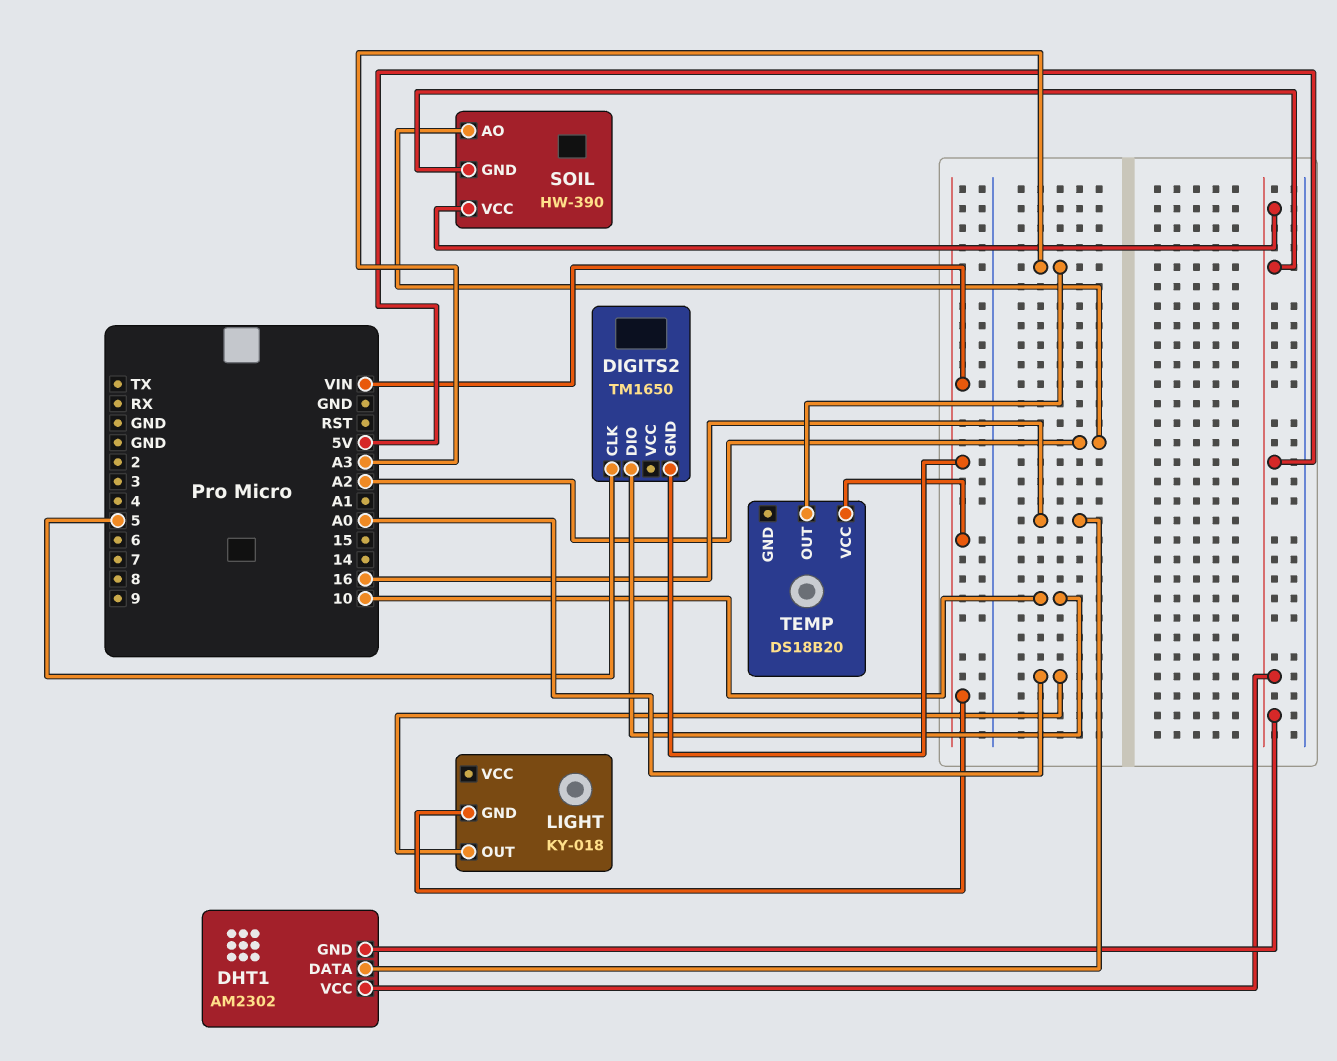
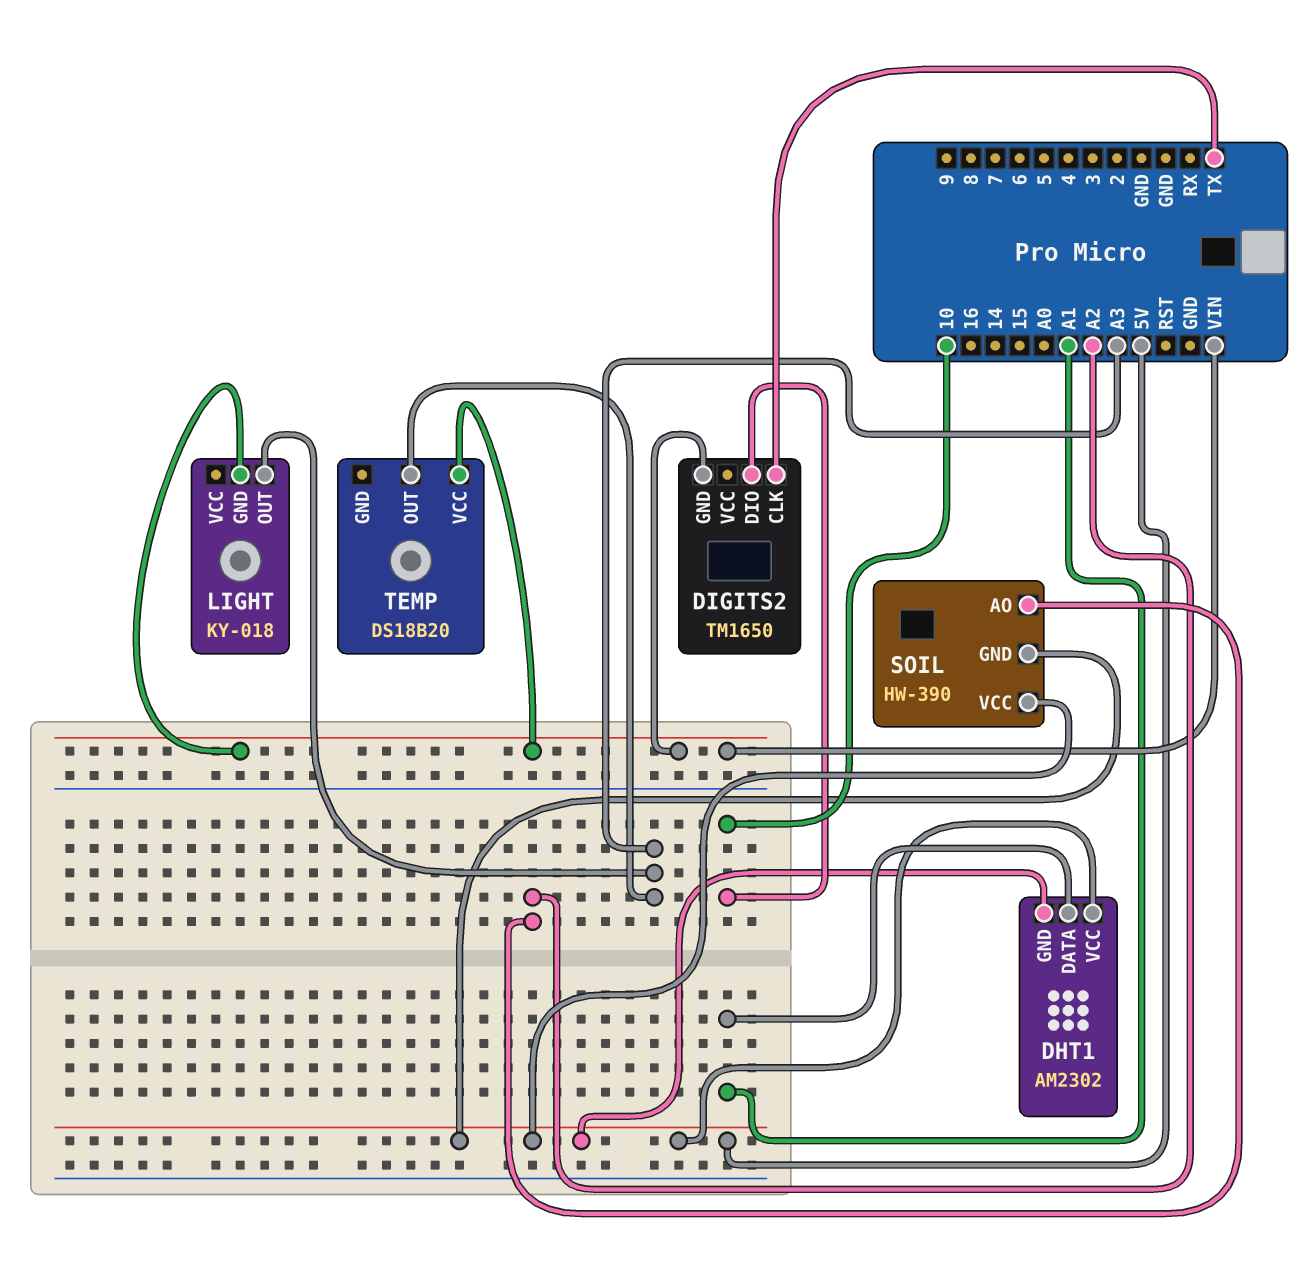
DHT1 pin DATA: 16 -> A1
DIGITS2 pin CLK: 5 -> TX
LIGHT pin OUT: A0 -> A3

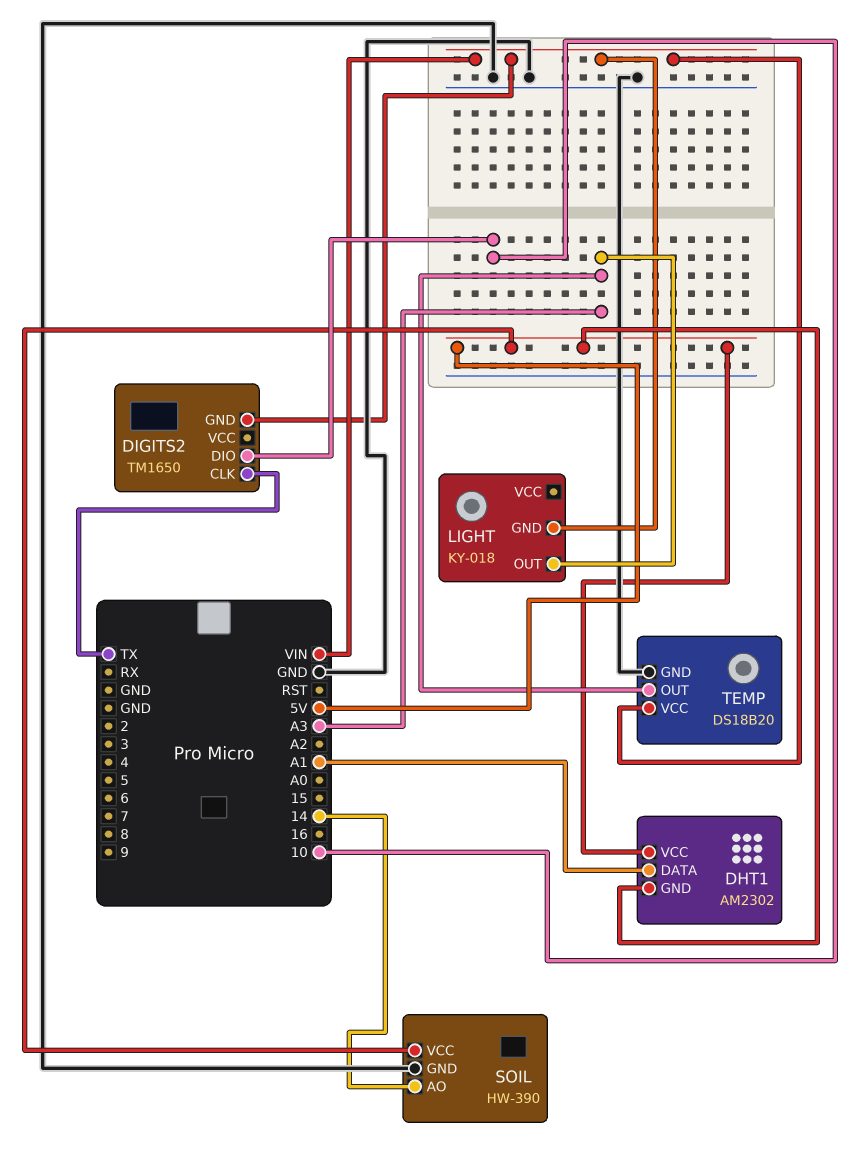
SOIL pin AO: A2 -> 14
SOIL pin GND: 5V -> GND
TEMP pin GND: none -> GND

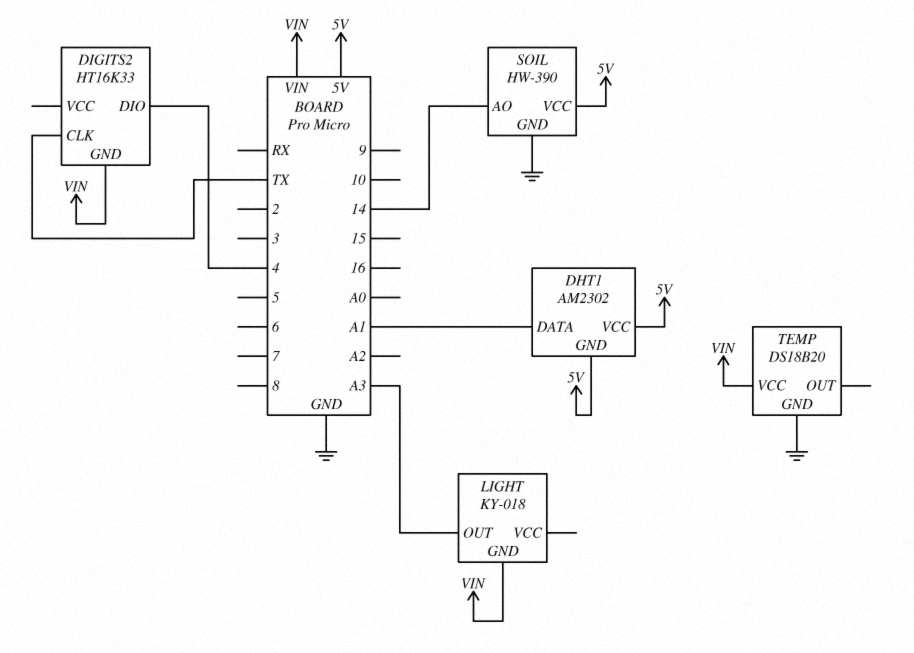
DIGITS2: TM1650 -> HT16K33
DIGITS2 pin DIO: 10 -> 4
TEMP pin OUT: A3 -> none

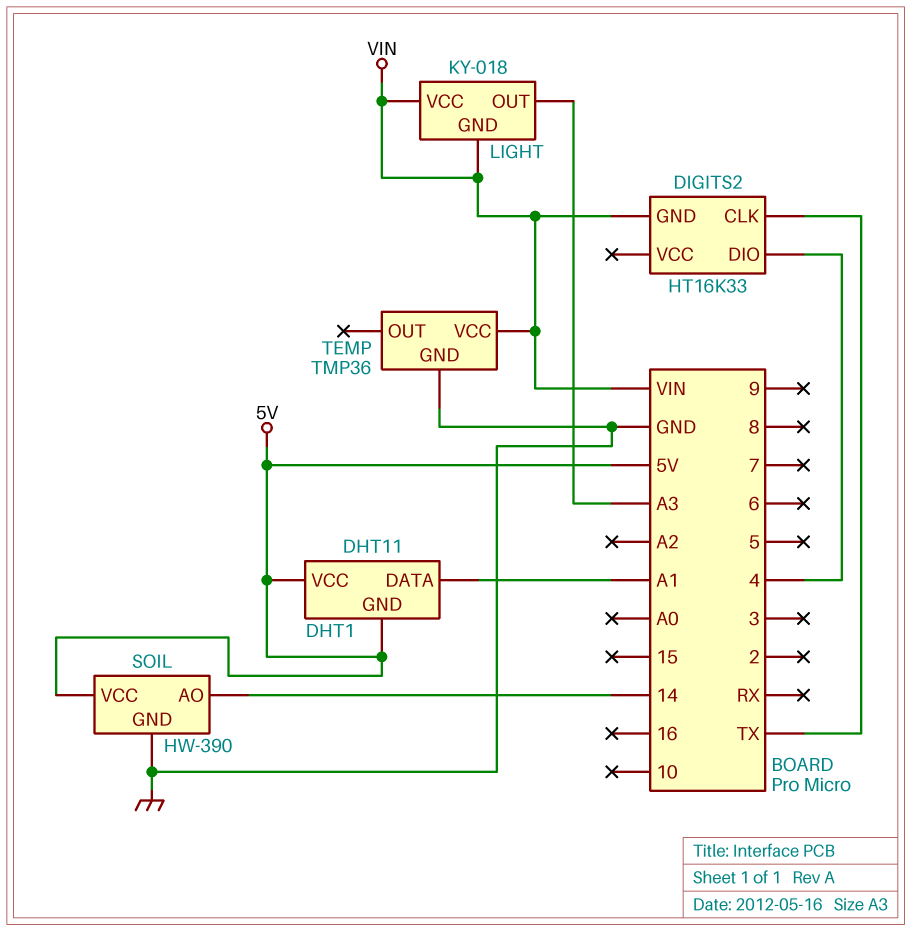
DHT1: AM2302 -> DHT11
LIGHT pin VCC: none -> VIN
TEMP: DS18B20 -> TMP36

